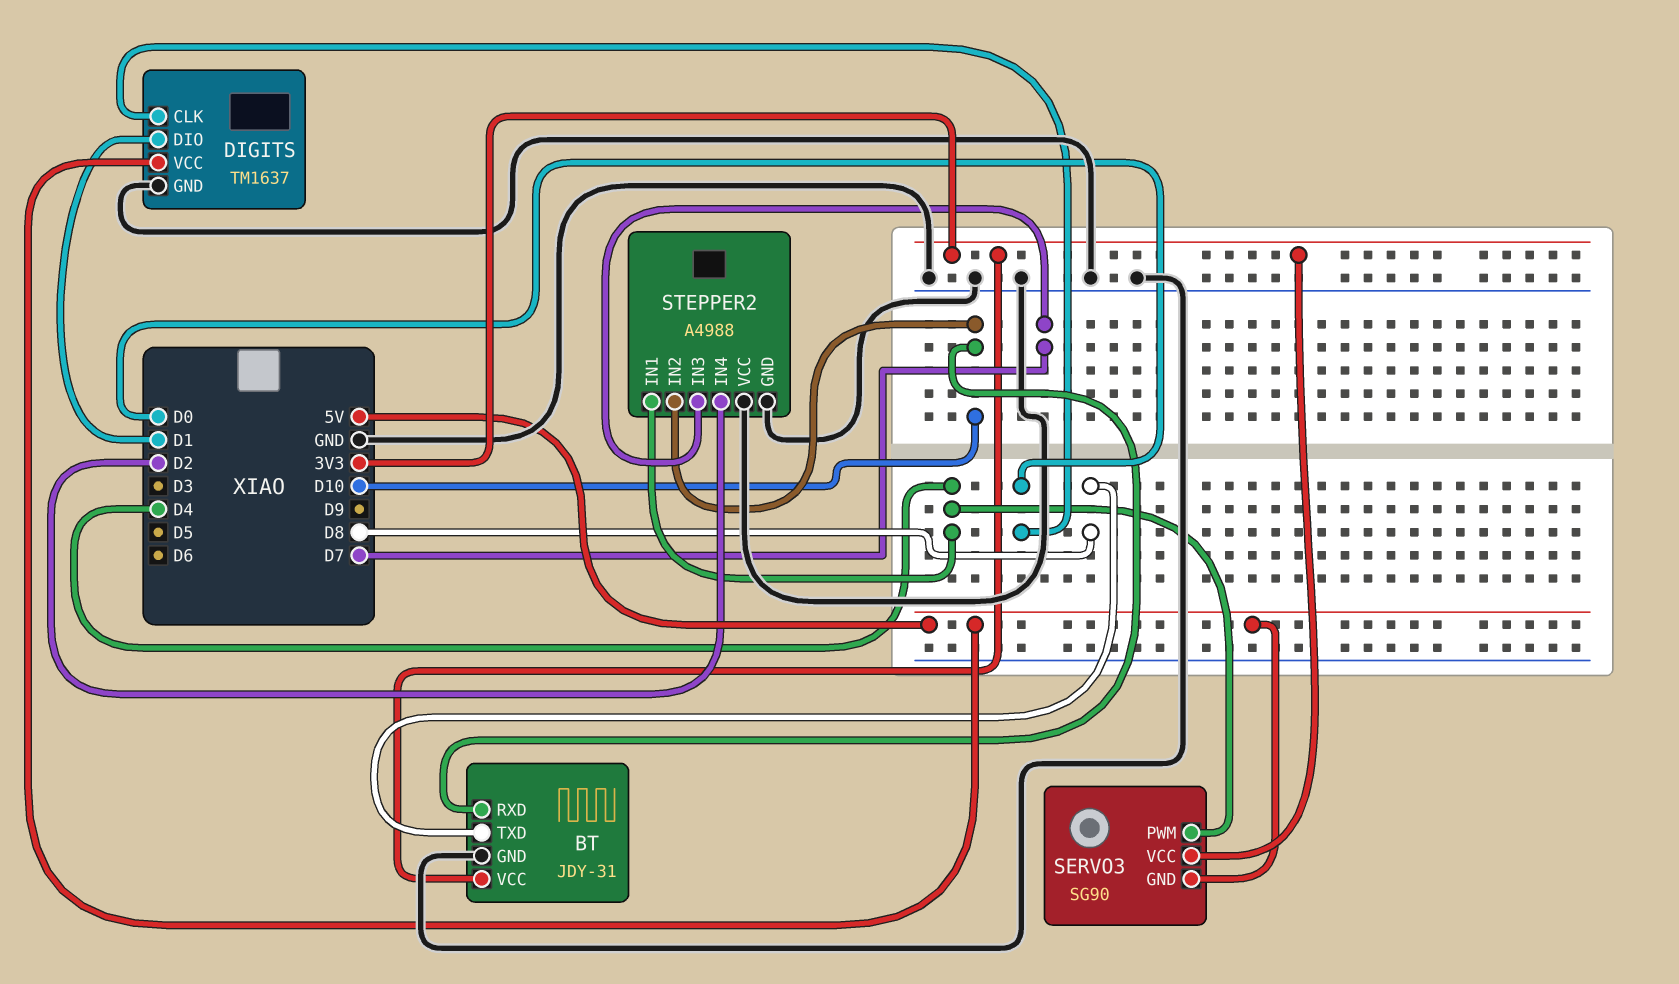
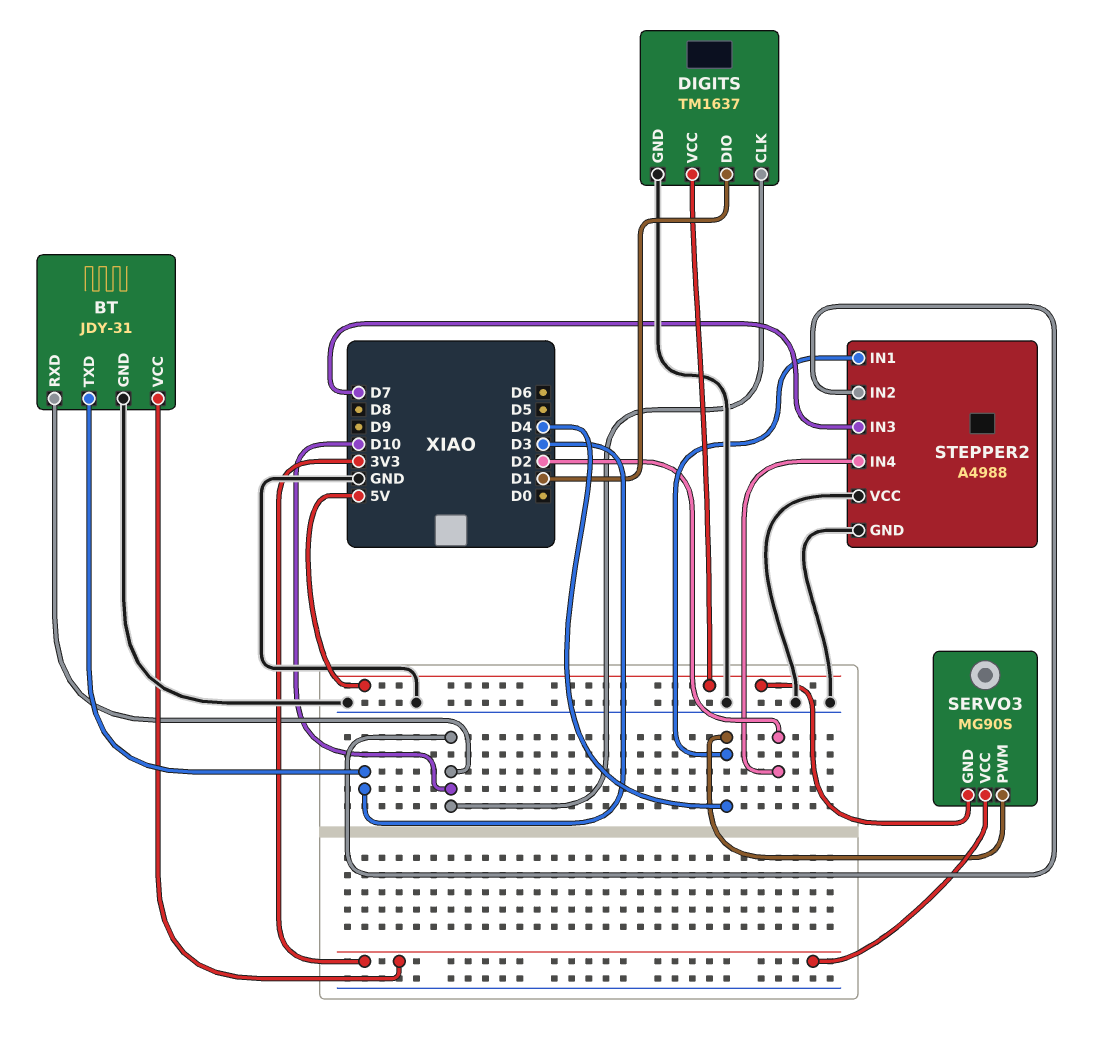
BT pin TXD: D8 -> D3
DIGITS pin CLK: D0 -> D10
SERVO3: SG90 -> MG90S

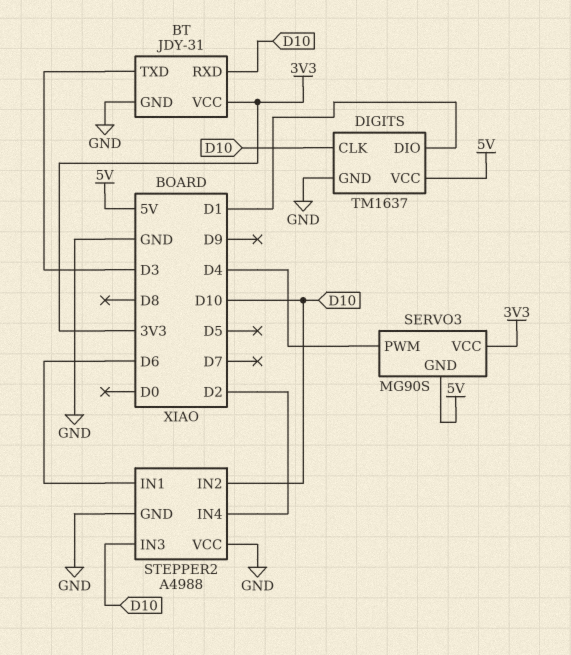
STEPPER2 pin IN1: D4 -> D6
STEPPER2 pin IN3: D7 -> D10

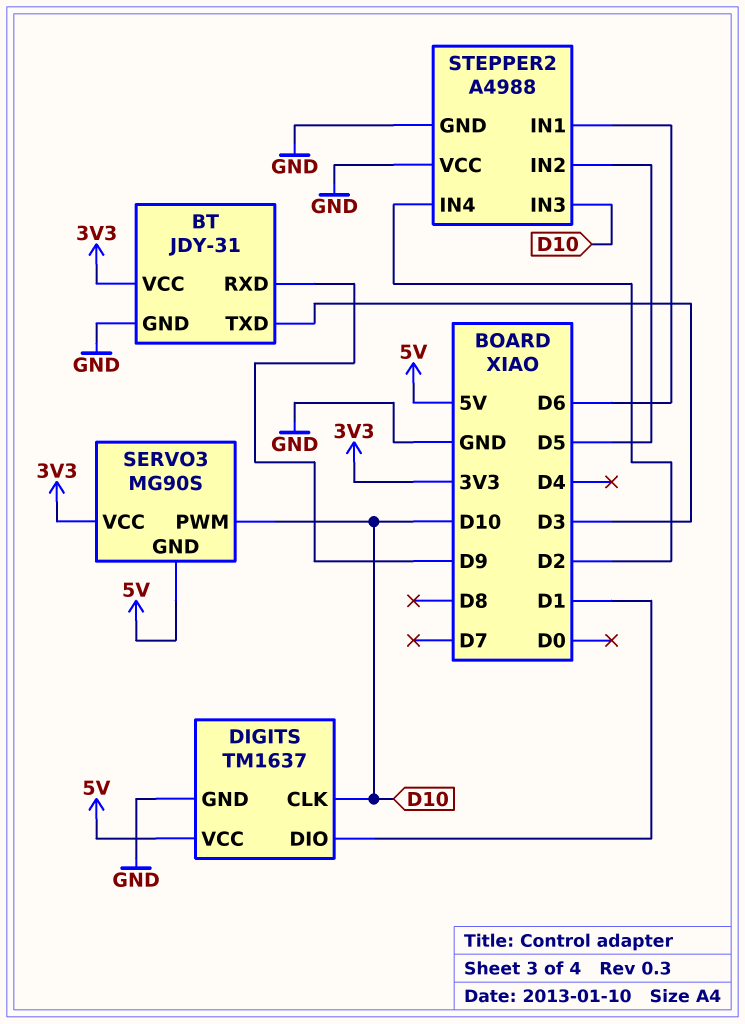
BT pin RXD: D10 -> D9
SERVO3 pin PWM: D4 -> D10
STEPPER2 pin IN2: D10 -> D5

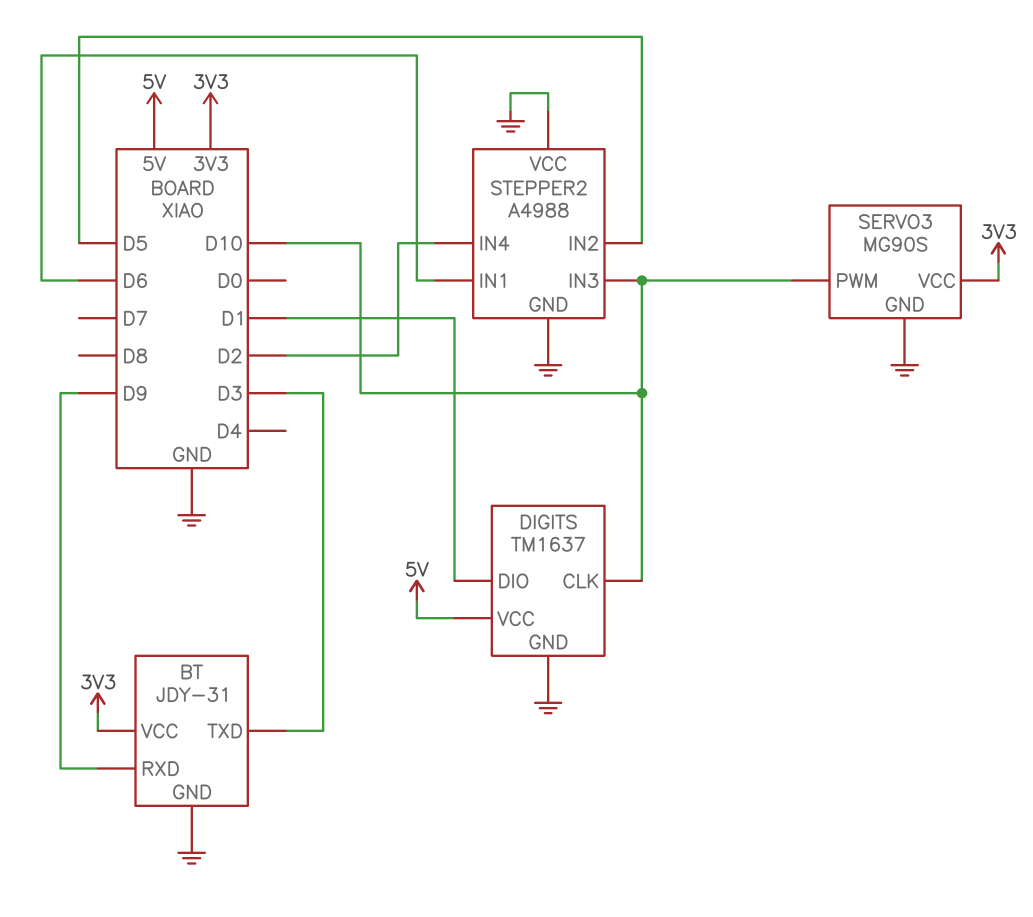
SERVO3 pin GND: 5V -> GND

